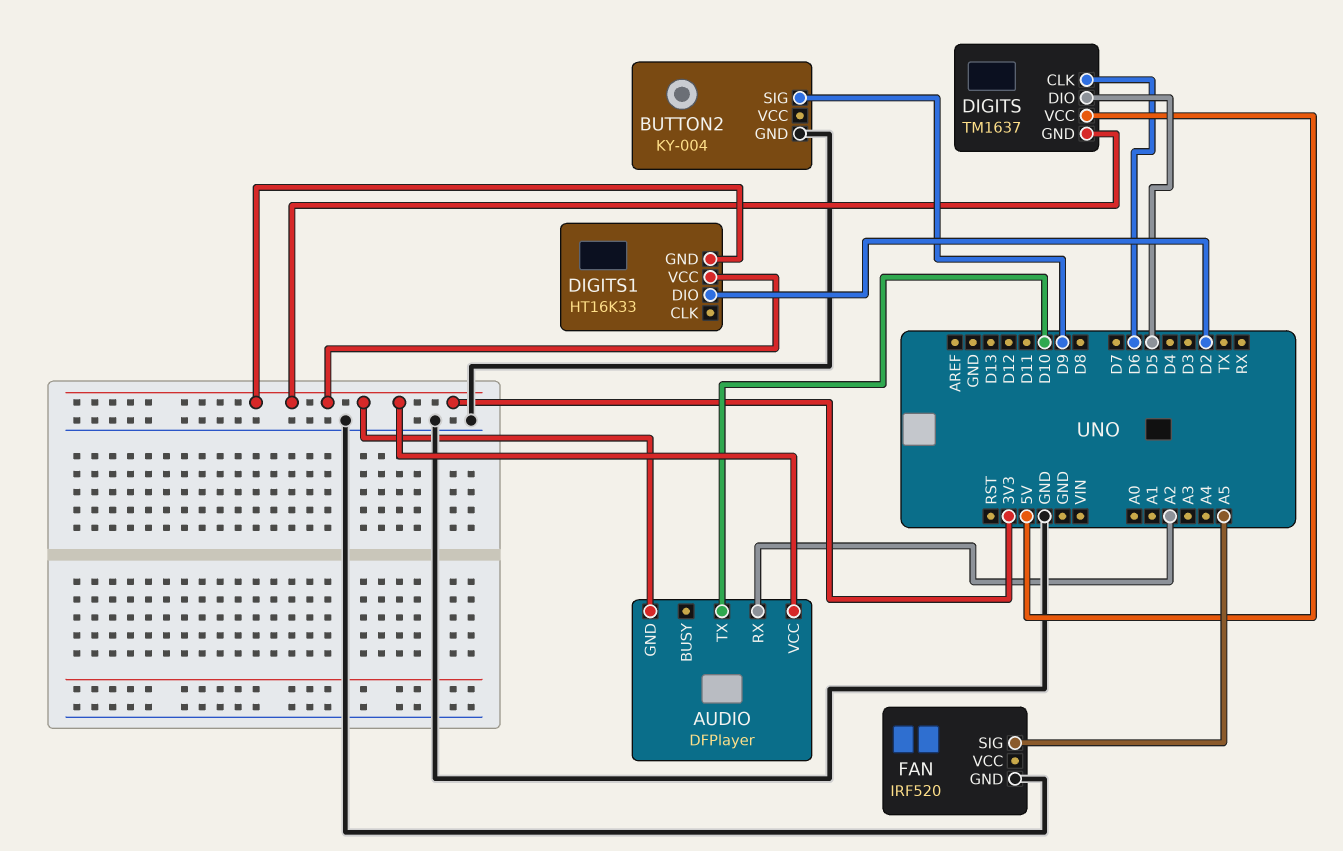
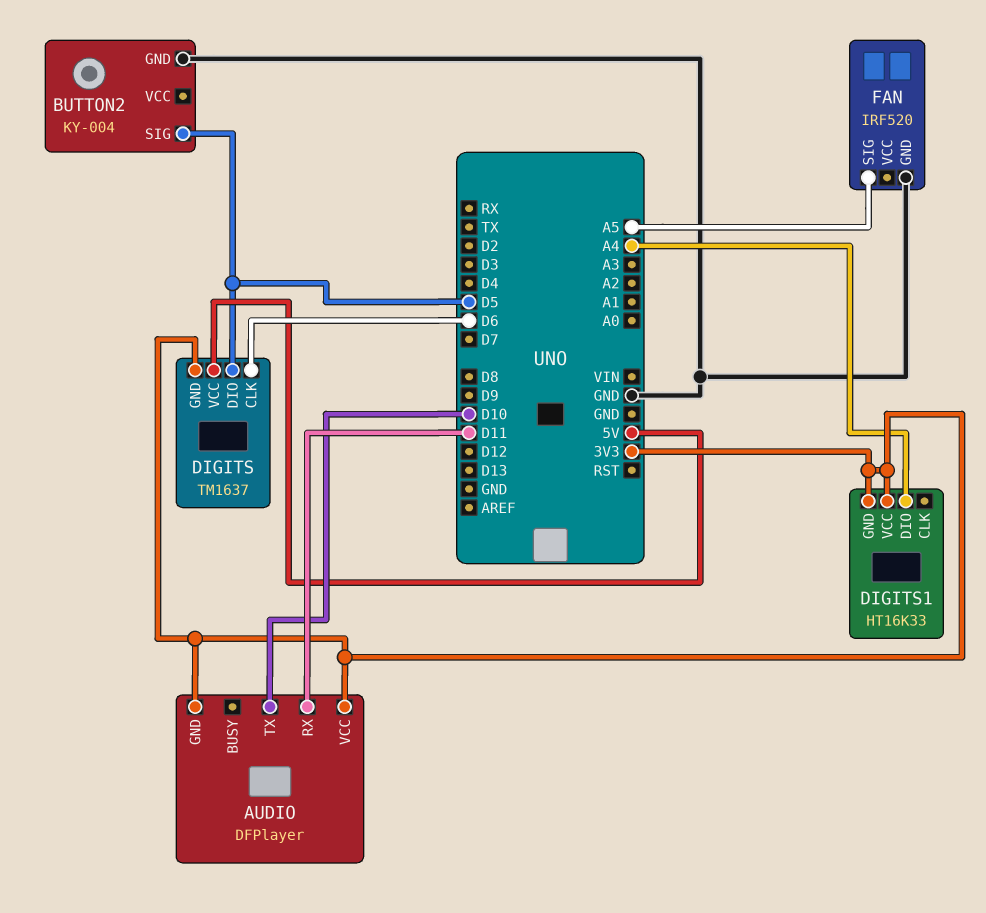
AUDIO pin RX: A2 -> D11
BUTTON2 pin SIG: D9 -> D5
DIGITS1 pin DIO: D2 -> A4

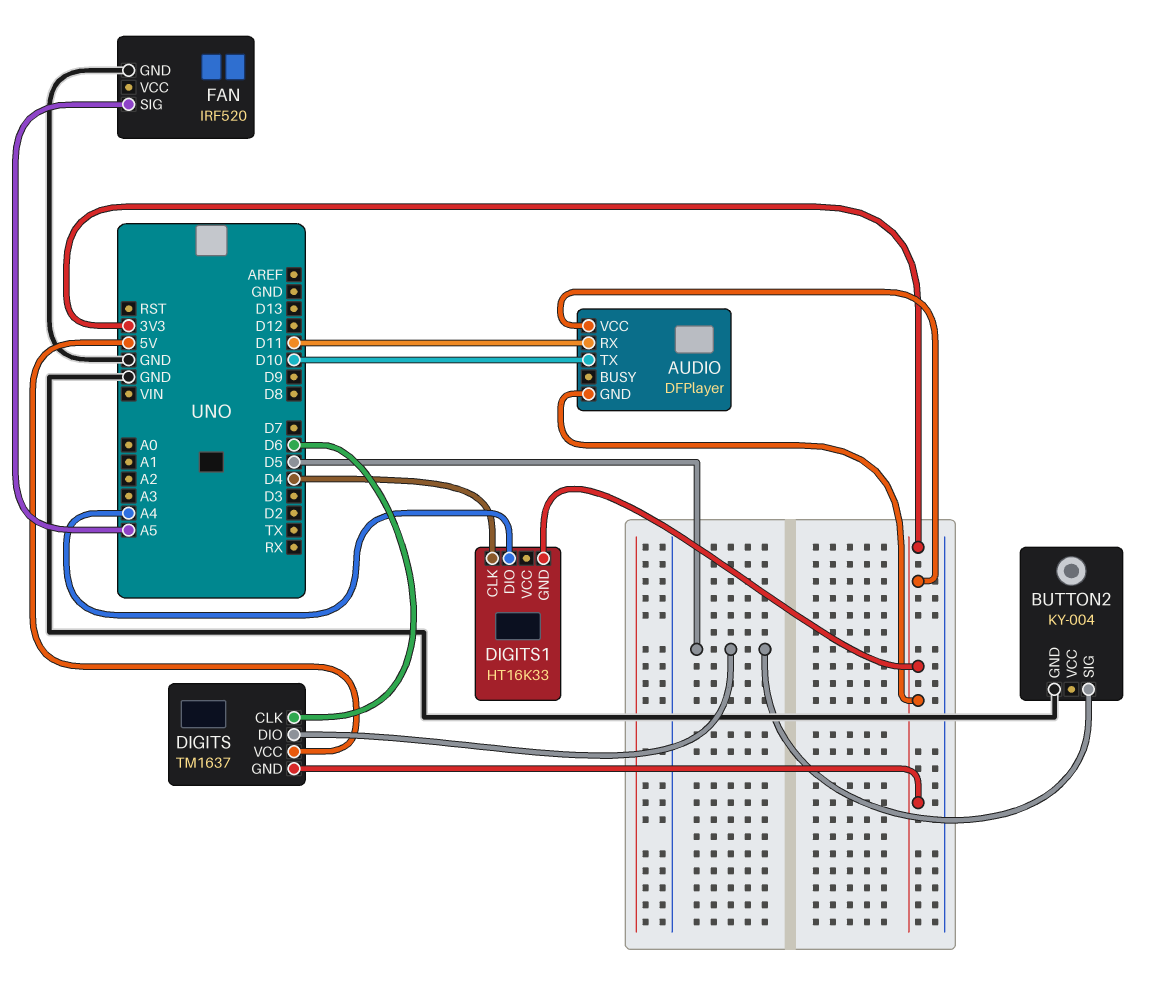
DIGITS1 pin CLK: none -> D4
DIGITS1 pin VCC: 3V3 -> none

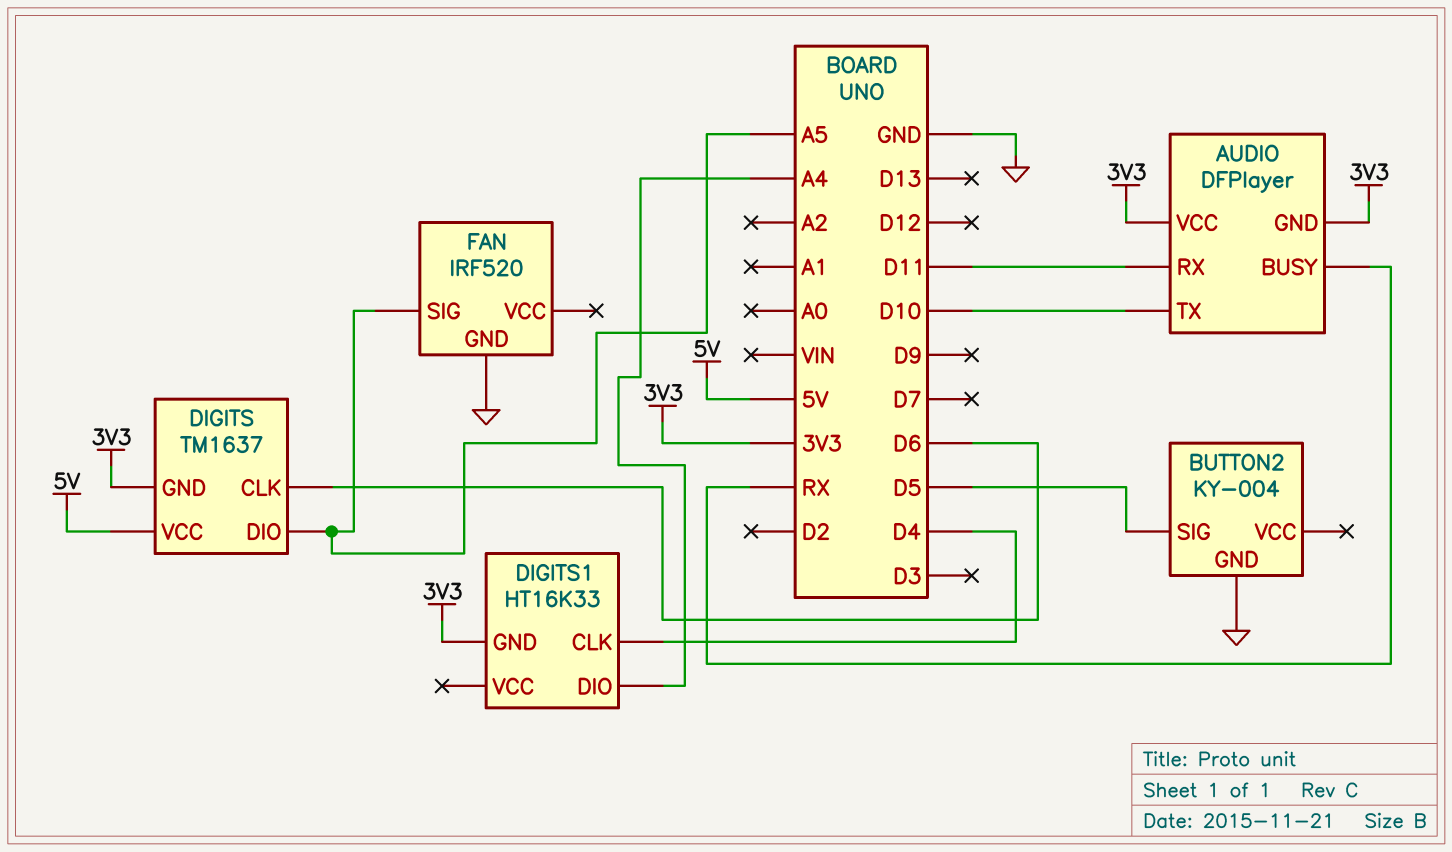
AUDIO pin BUSY: none -> RX
DIGITS pin DIO: D5 -> A5

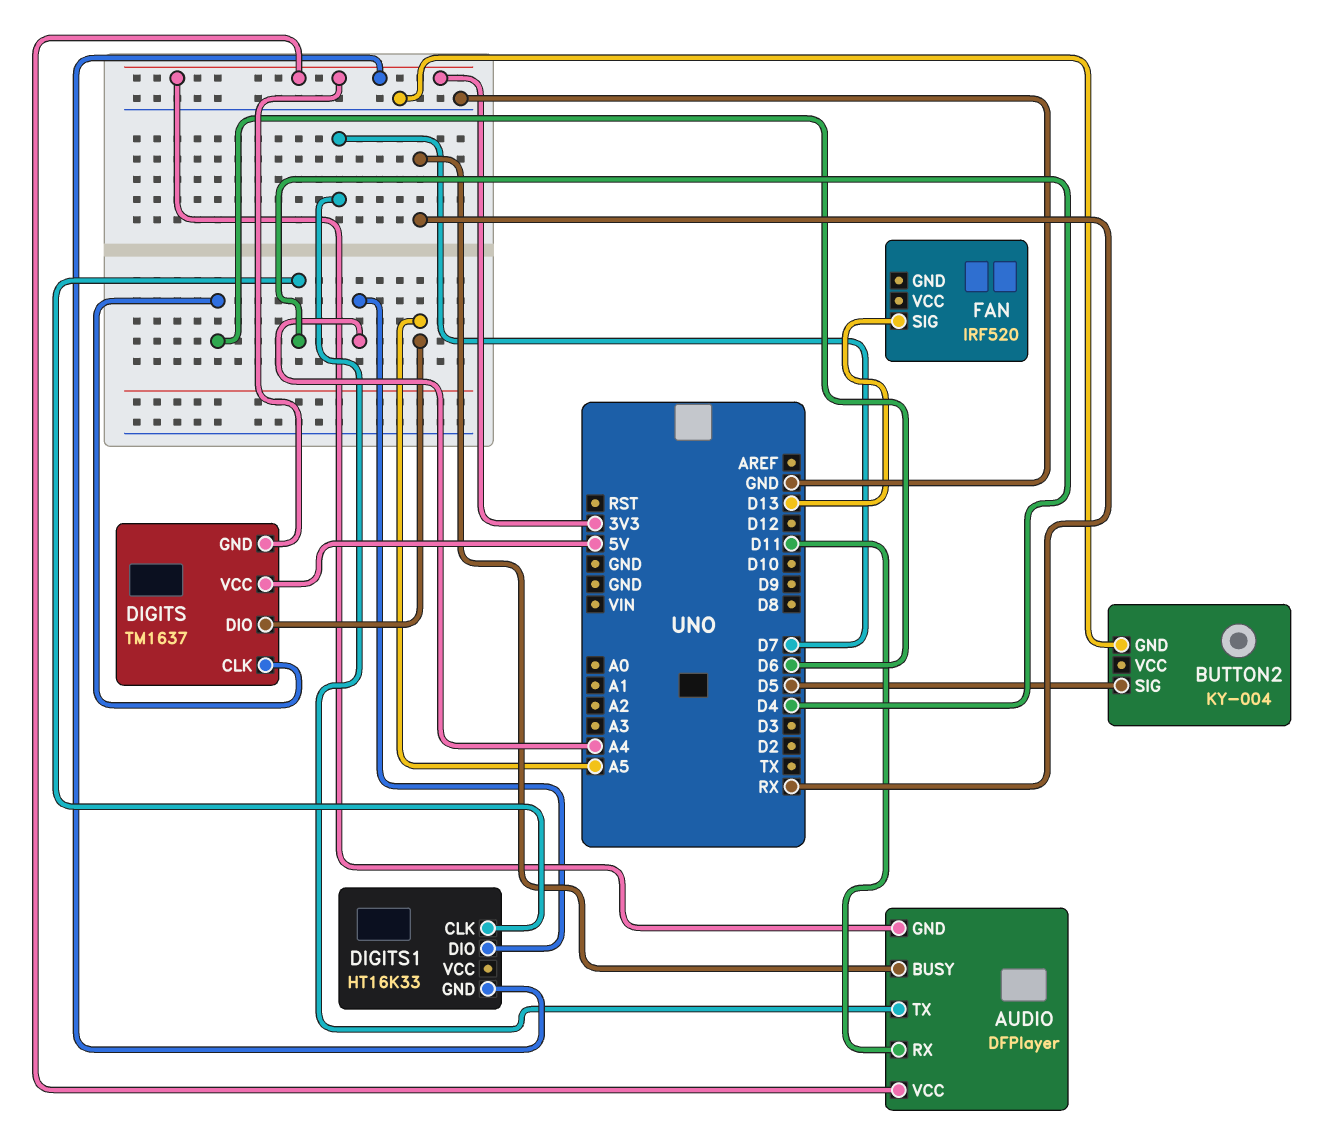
AUDIO pin TX: D10 -> D7
FAN pin GND: GND -> none
FAN pin SIG: A5 -> D13

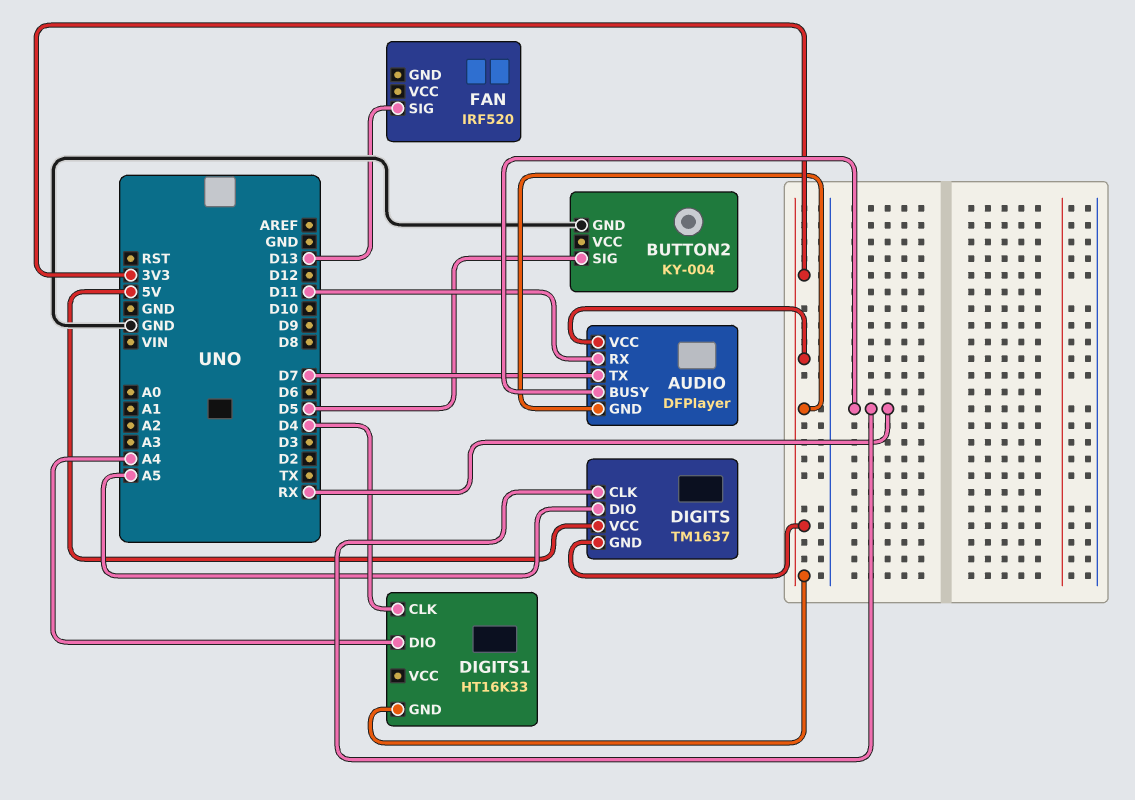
DIGITS pin CLK: D6 -> RX

